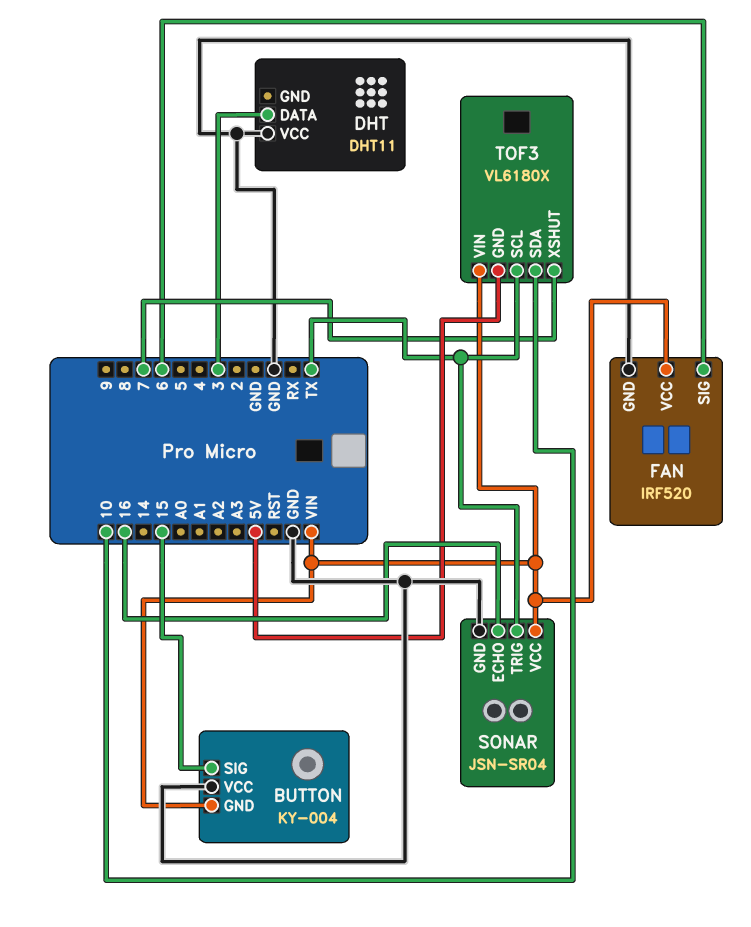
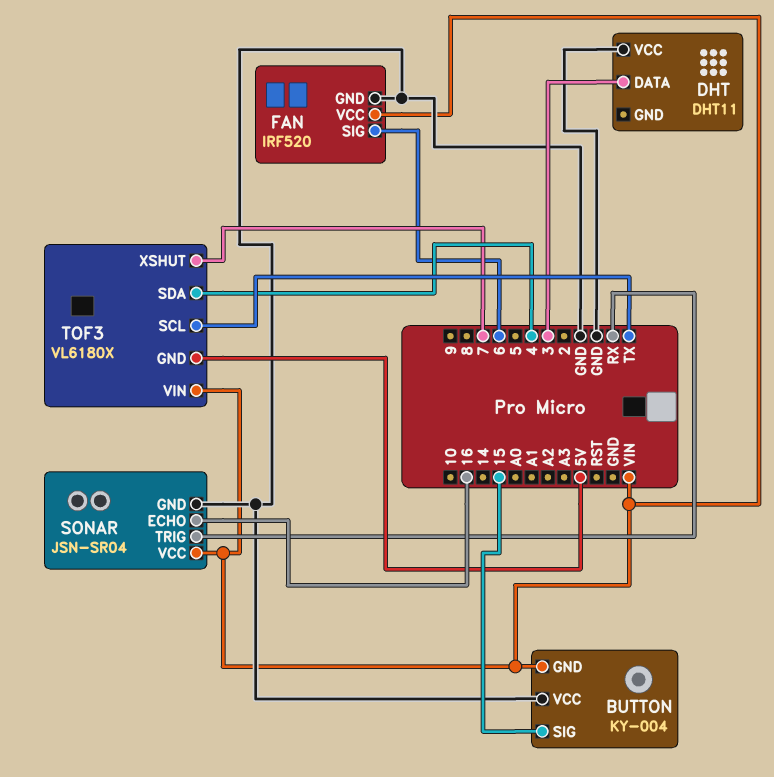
SONAR pin TRIG: TX -> RX
TOF3 pin SDA: 10 -> 4

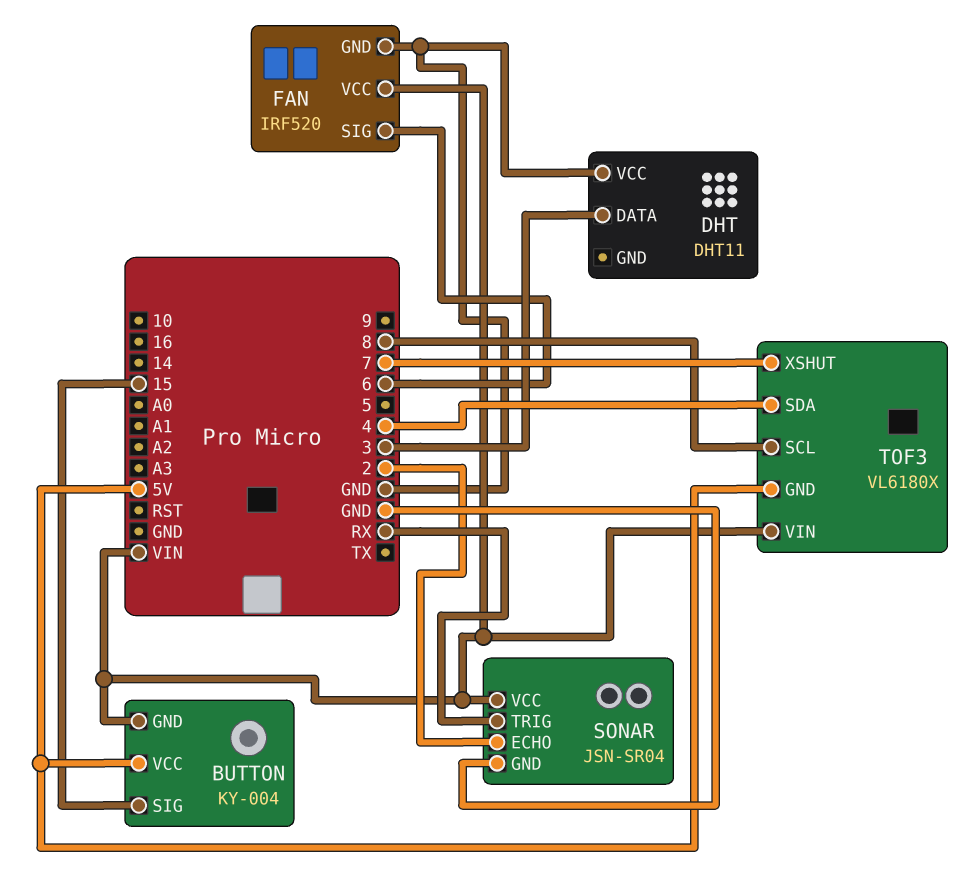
BUTTON pin VCC: GND -> 5V
SONAR pin ECHO: 16 -> 2
TOF3 pin SCL: TX -> 8

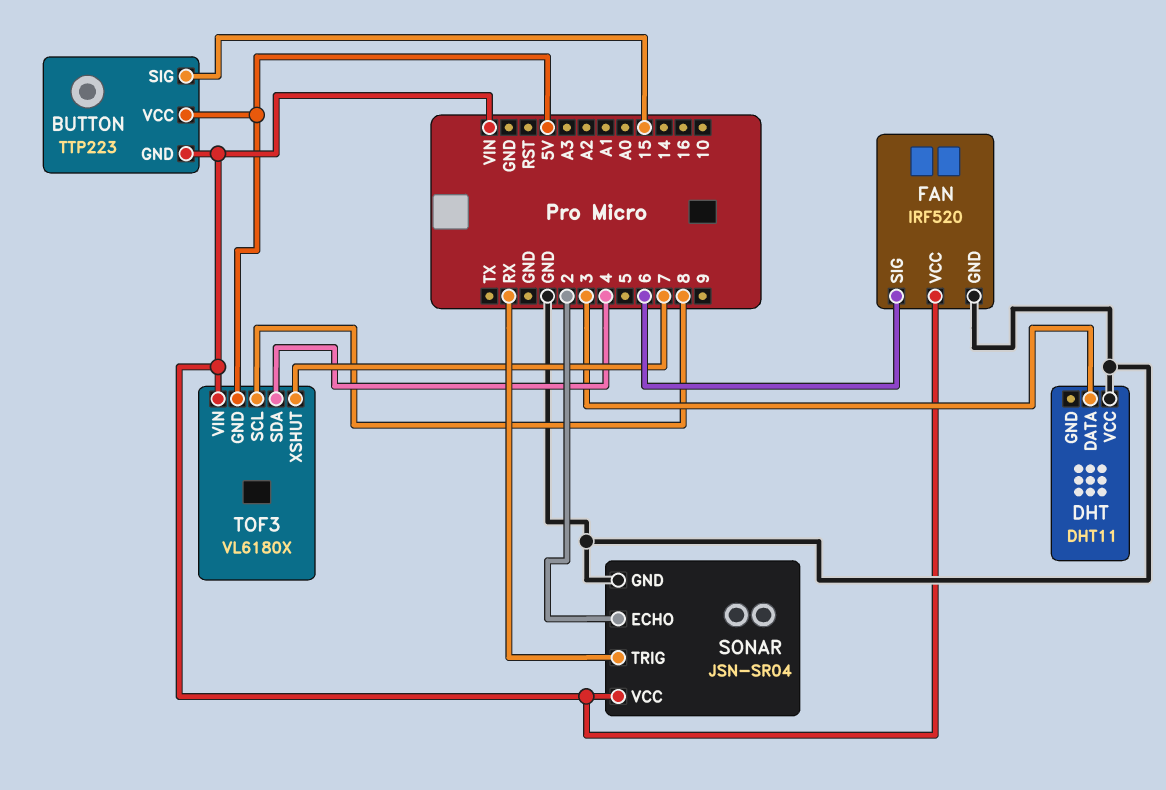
BUTTON: KY-004 -> TTP223

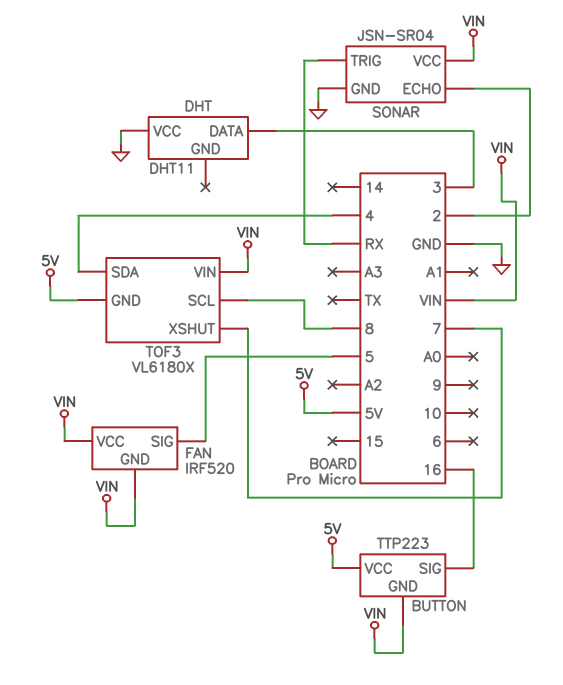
BUTTON pin SIG: 15 -> 16
FAN pin GND: GND -> VIN
FAN pin SIG: 6 -> 5

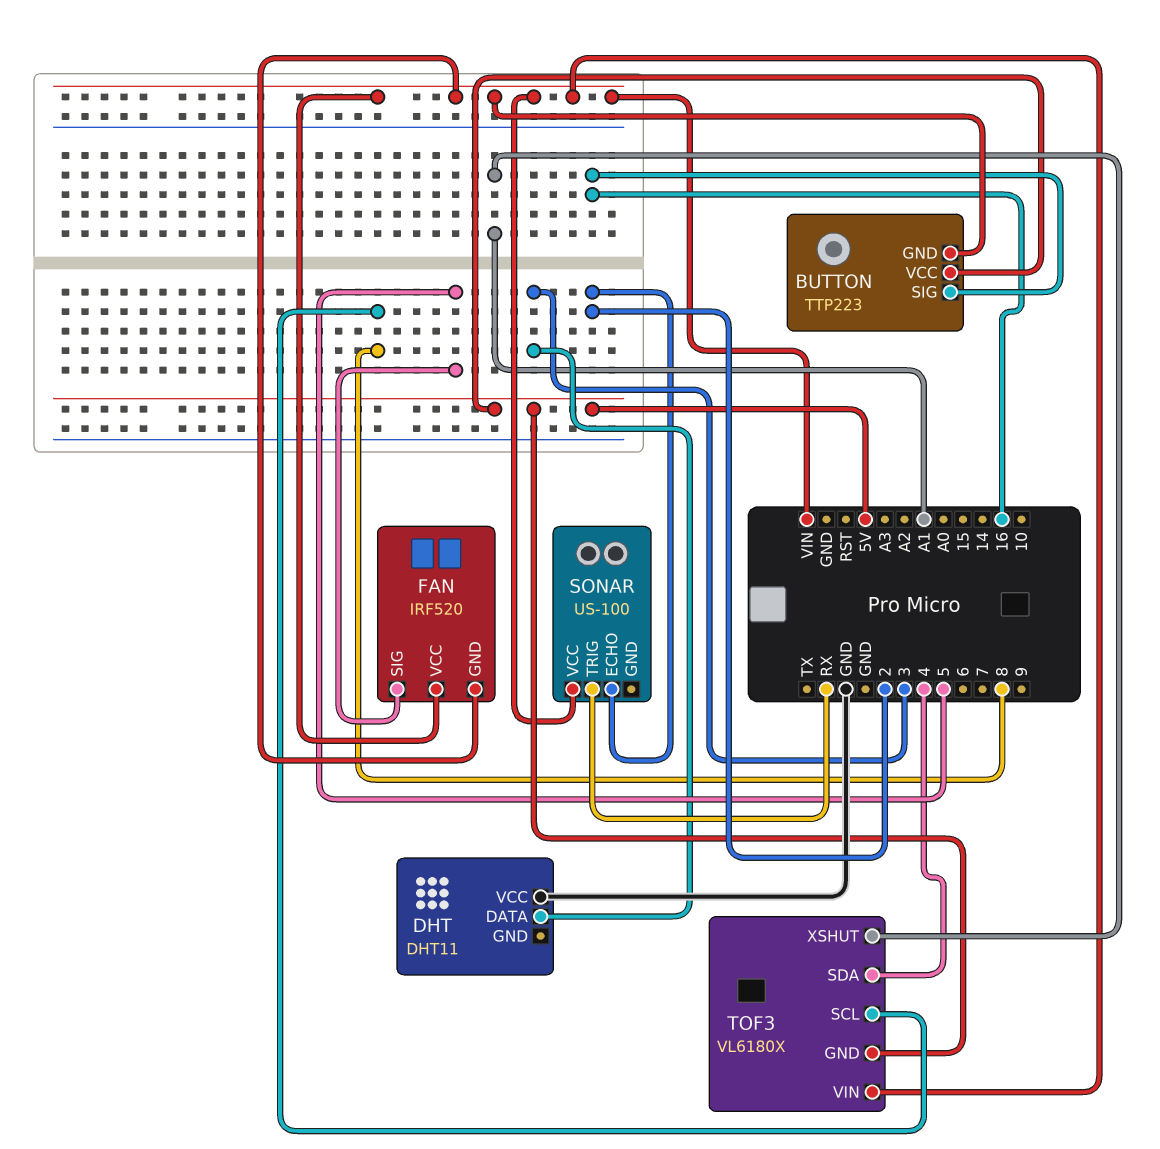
SONAR: JSN-SR04 -> US-100
SONAR pin GND: GND -> none
TOF3 pin XSHUT: 7 -> A1

